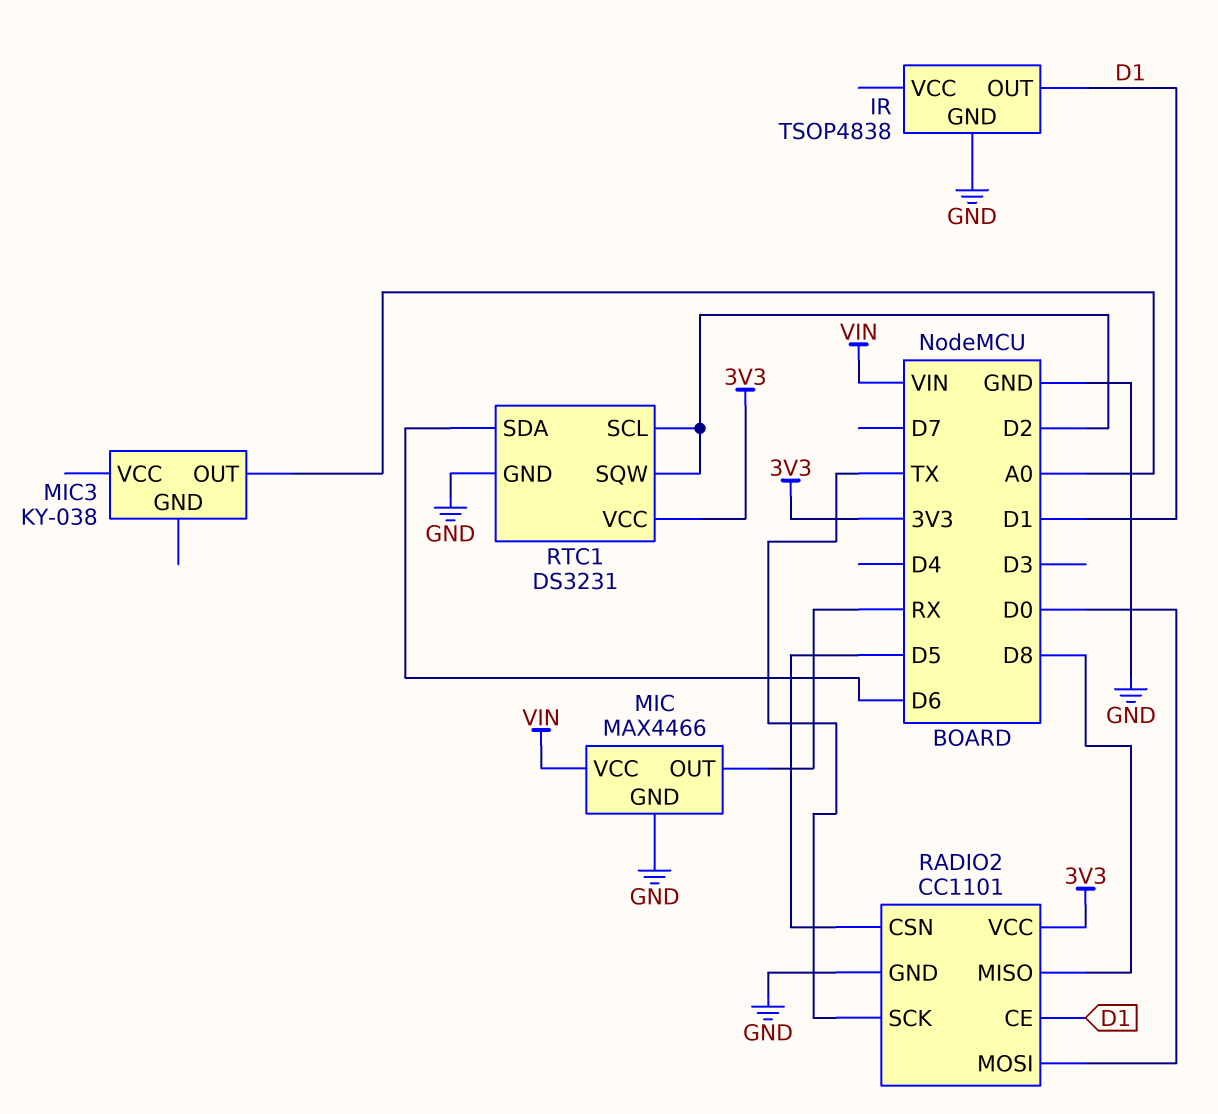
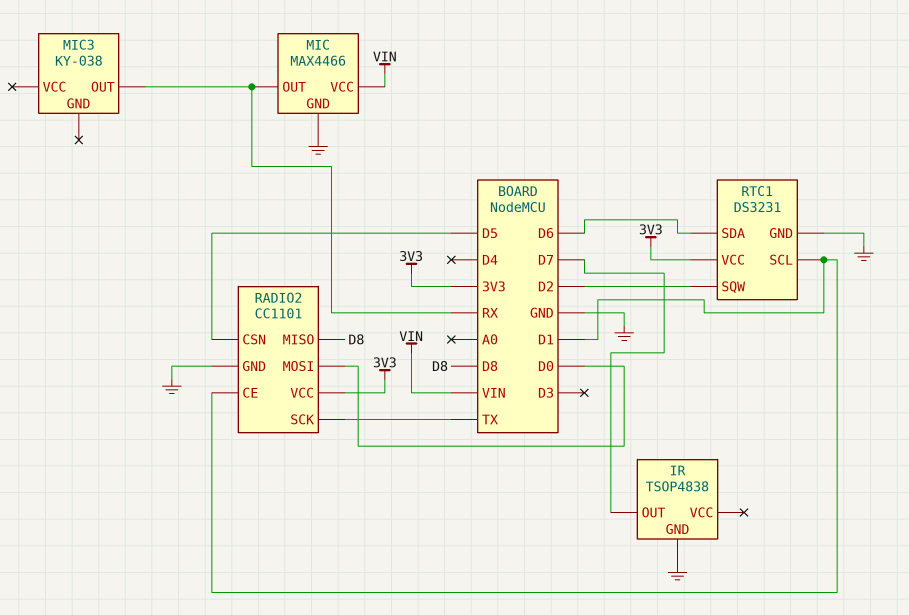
IR pin OUT: D1 -> D7
MIC3 pin OUT: A0 -> RX
RTC1 pin SCL: D2 -> D1

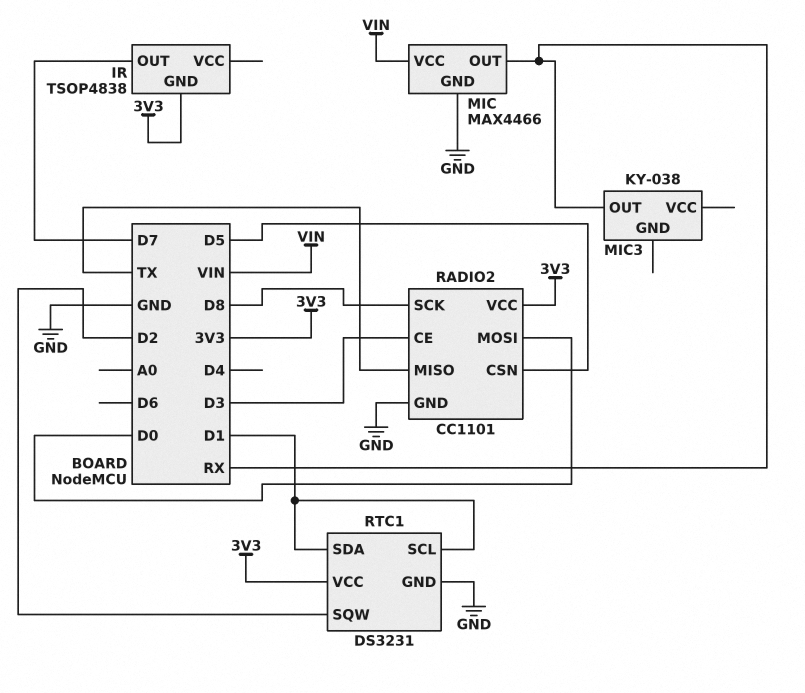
IR pin GND: GND -> 3V3
RADIO2 pin CE: D1 -> D3
RADIO2 pin MISO: D8 -> TX
RADIO2 pin SCK: TX -> D8
RTC1 pin SDA: D6 -> D1

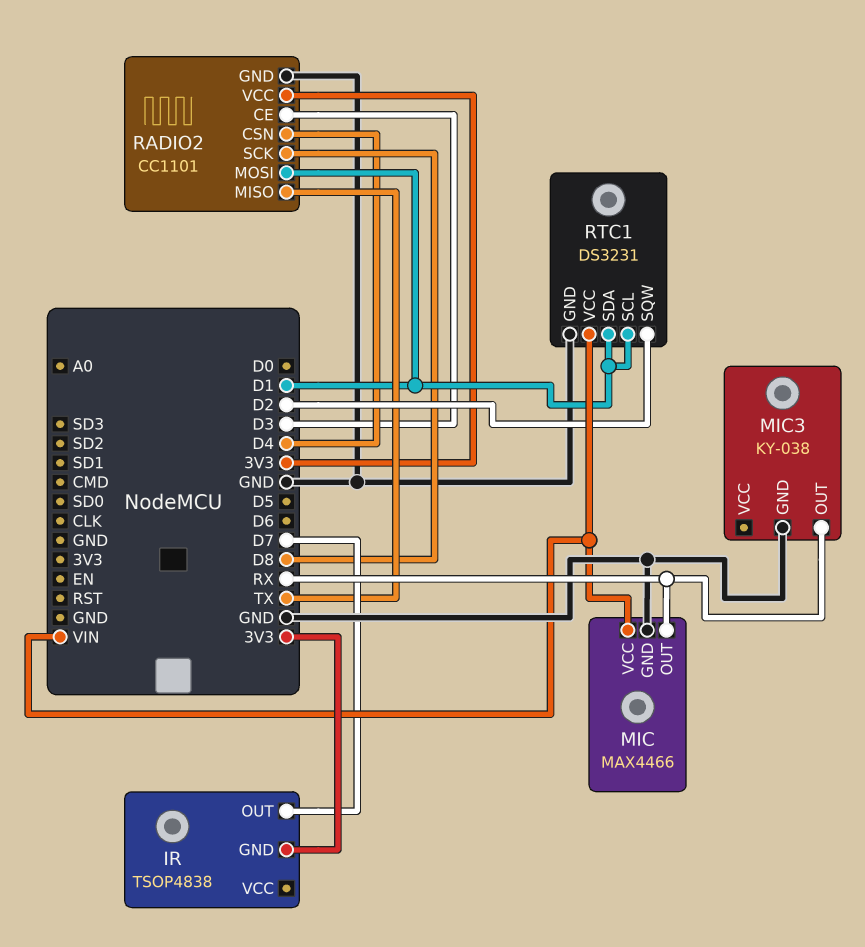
MIC3 pin GND: none -> GND
RADIO2 pin CSN: D5 -> D4
RADIO2 pin MOSI: D0 -> D1
RTC1 pin VCC: 3V3 -> VIN

